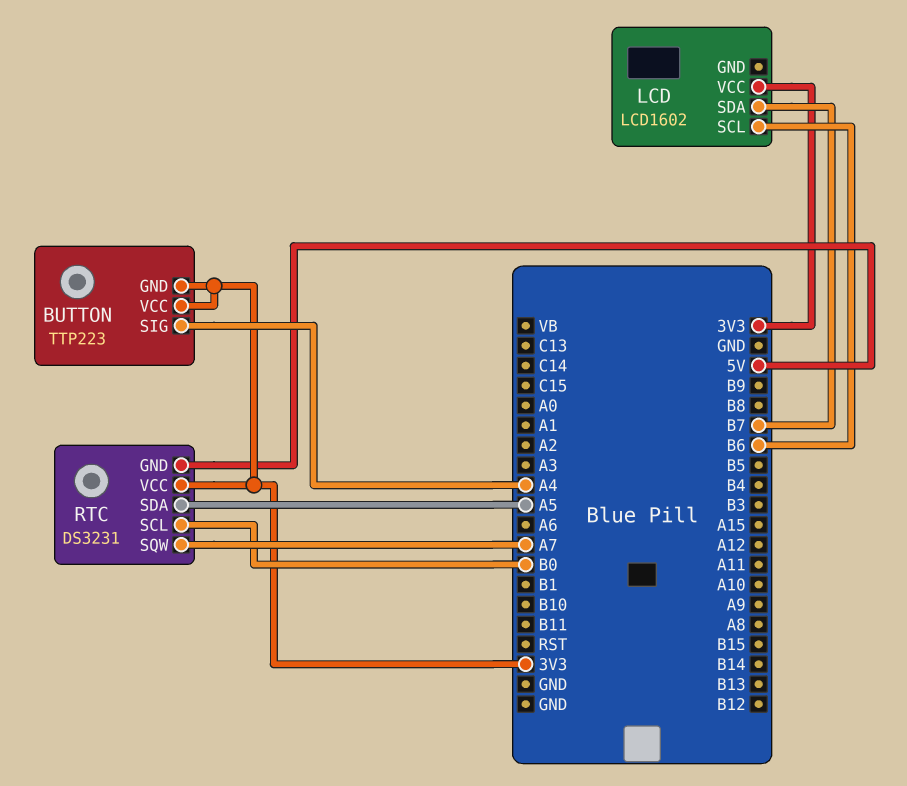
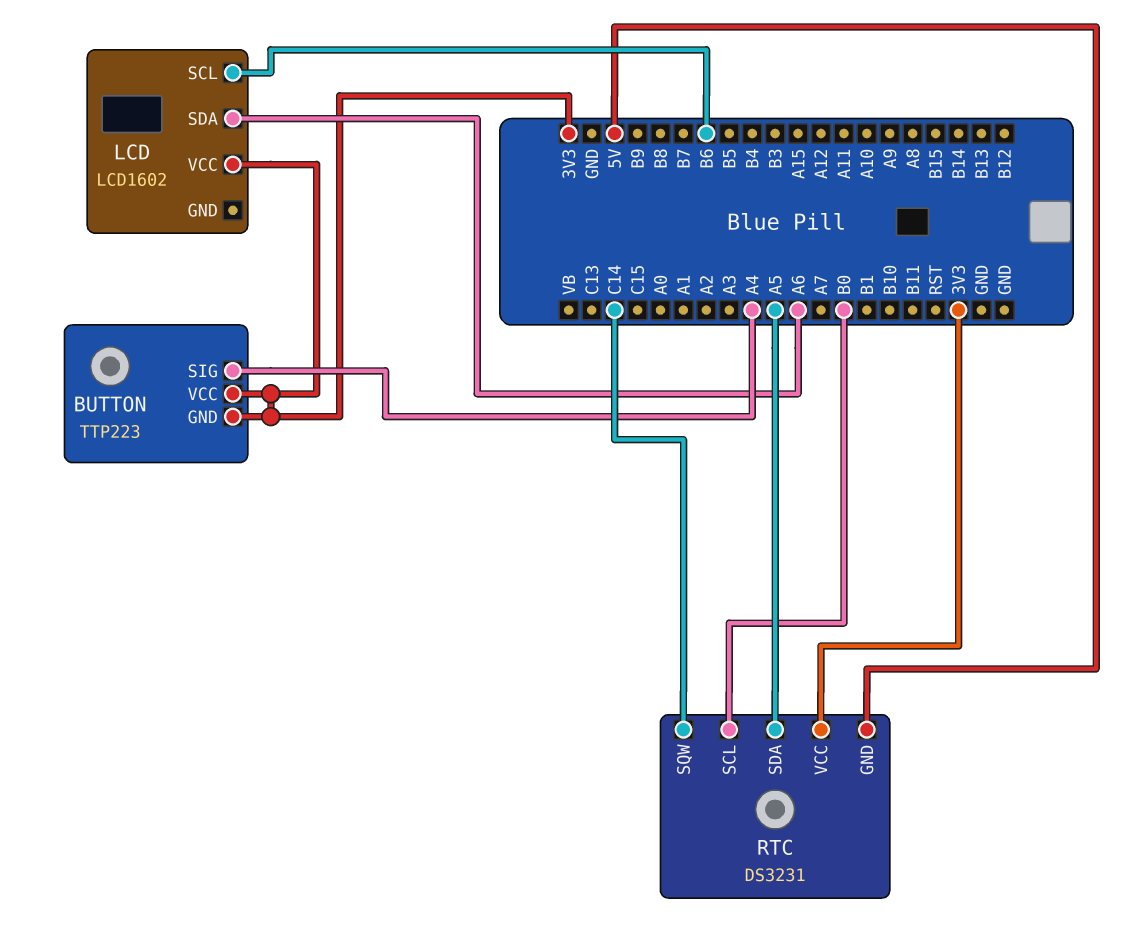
LCD pin SDA: B7 -> A6
RTC pin SQW: A7 -> C14

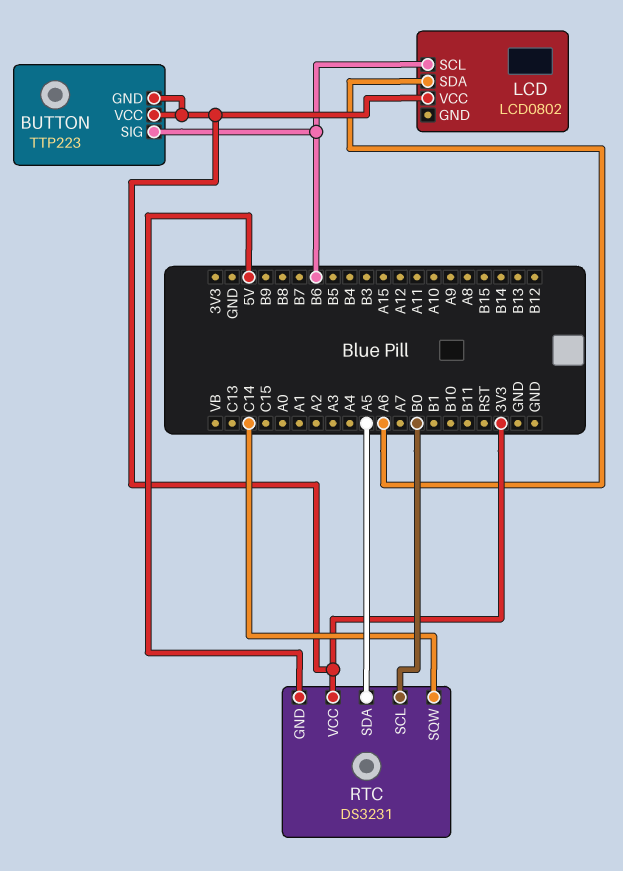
BUTTON pin SIG: A4 -> B6
LCD: LCD1602 -> LCD0802

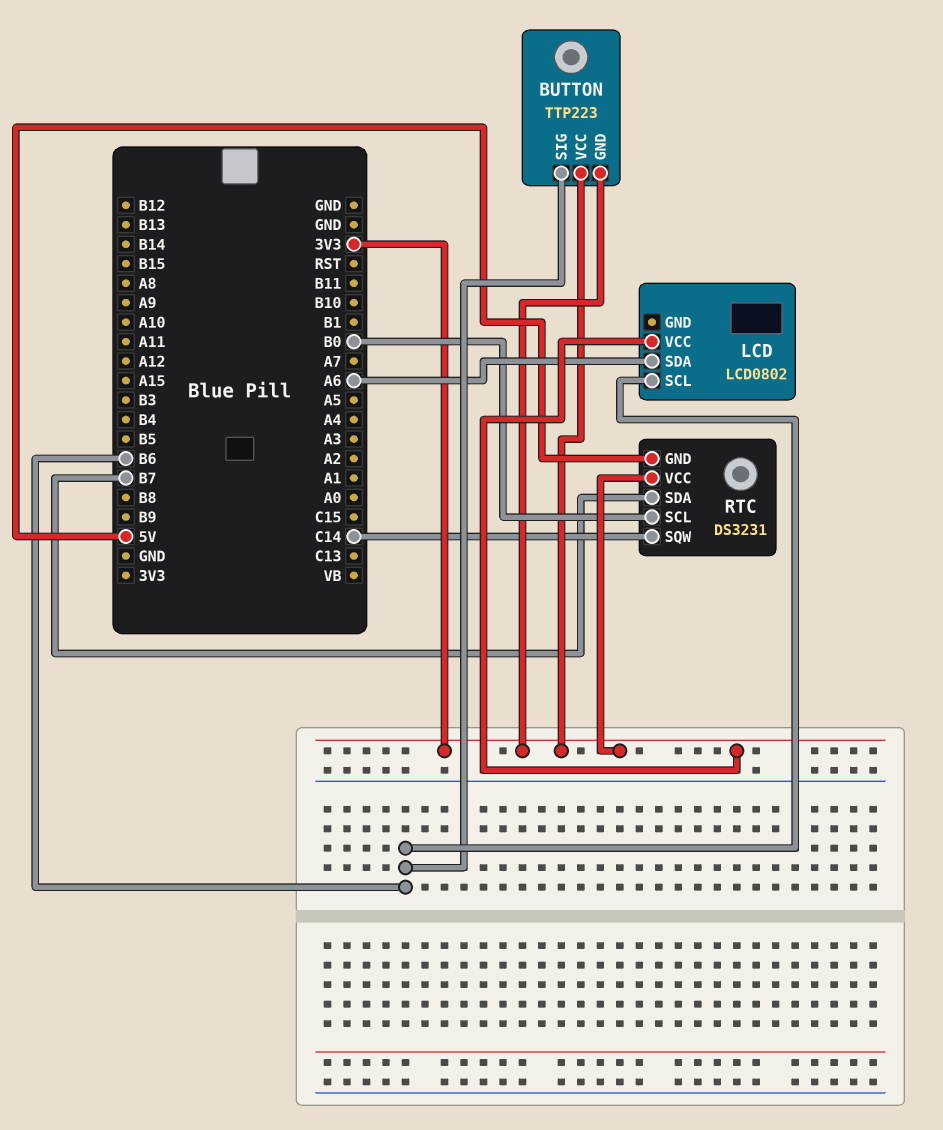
RTC pin SDA: A5 -> B7

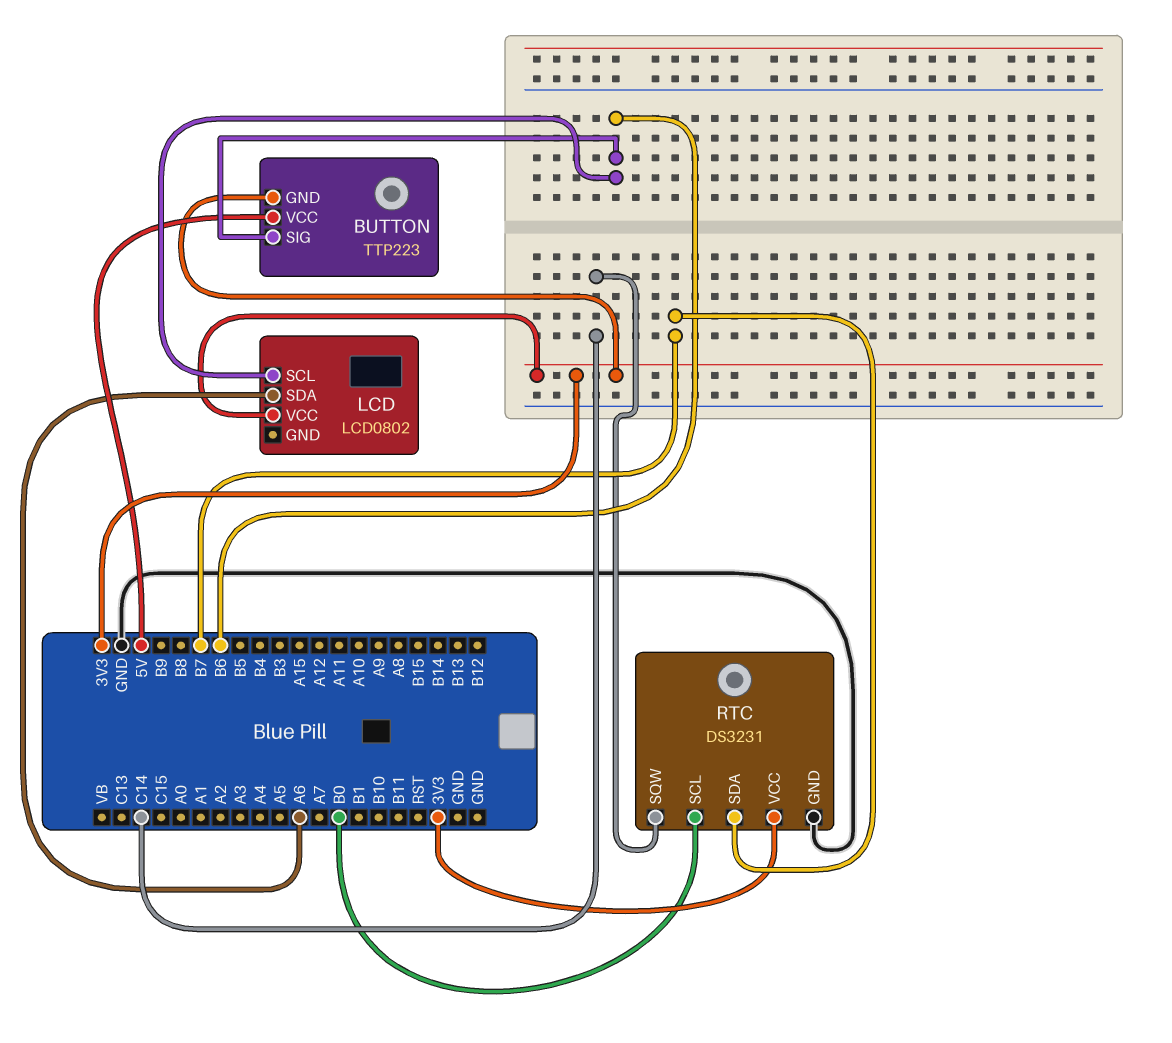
BUTTON pin VCC: 3V3 -> 5V
RTC pin GND: 5V -> GND

